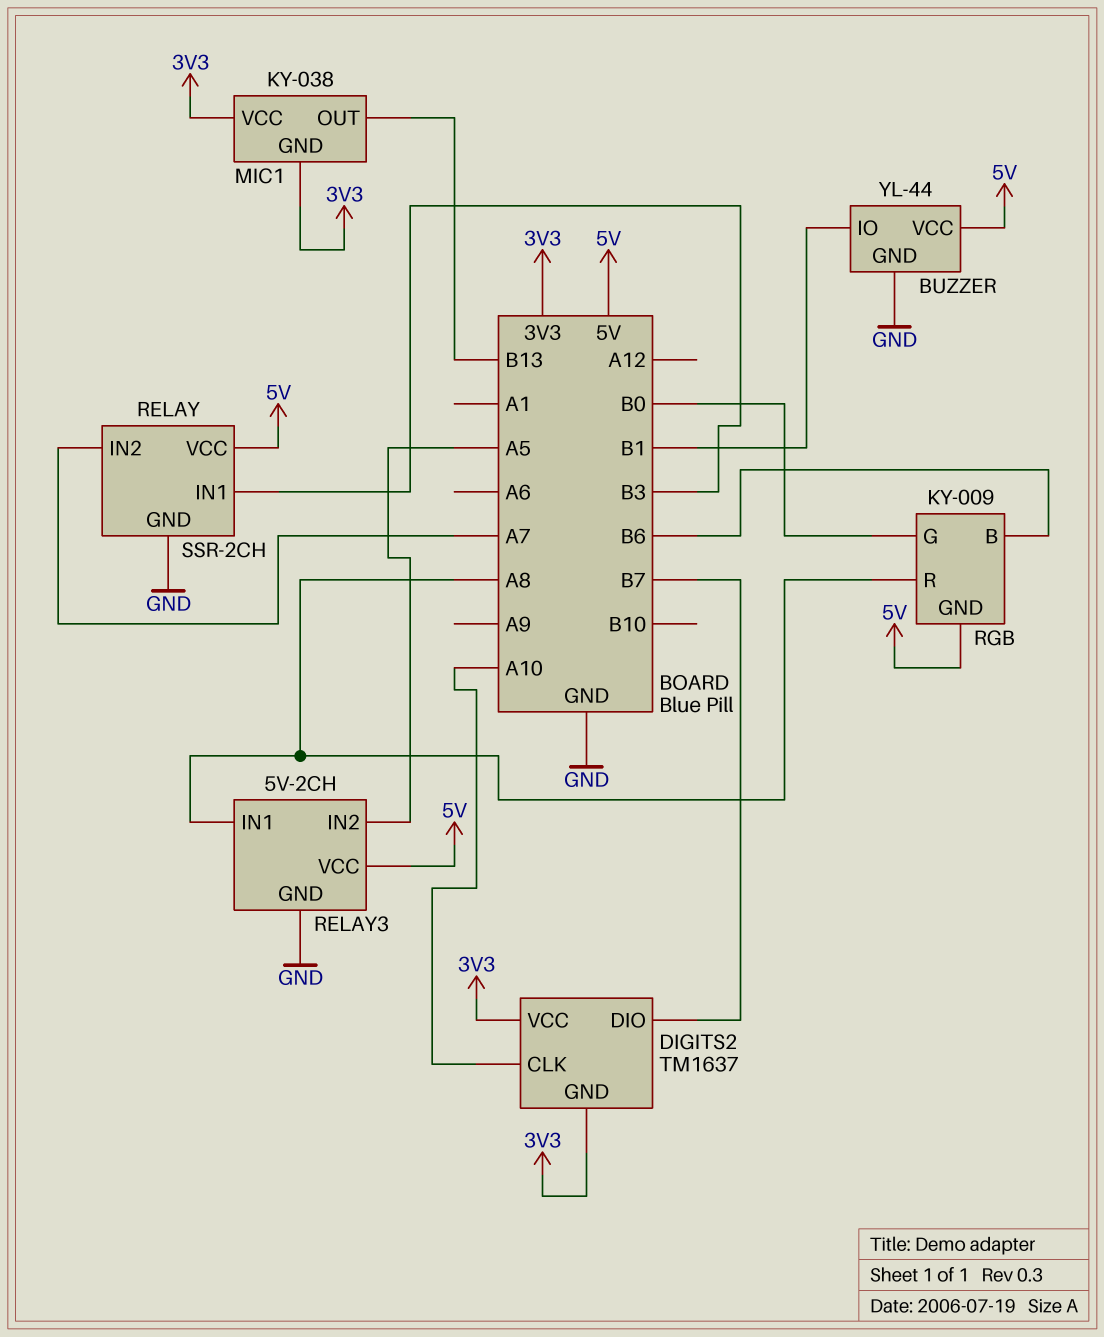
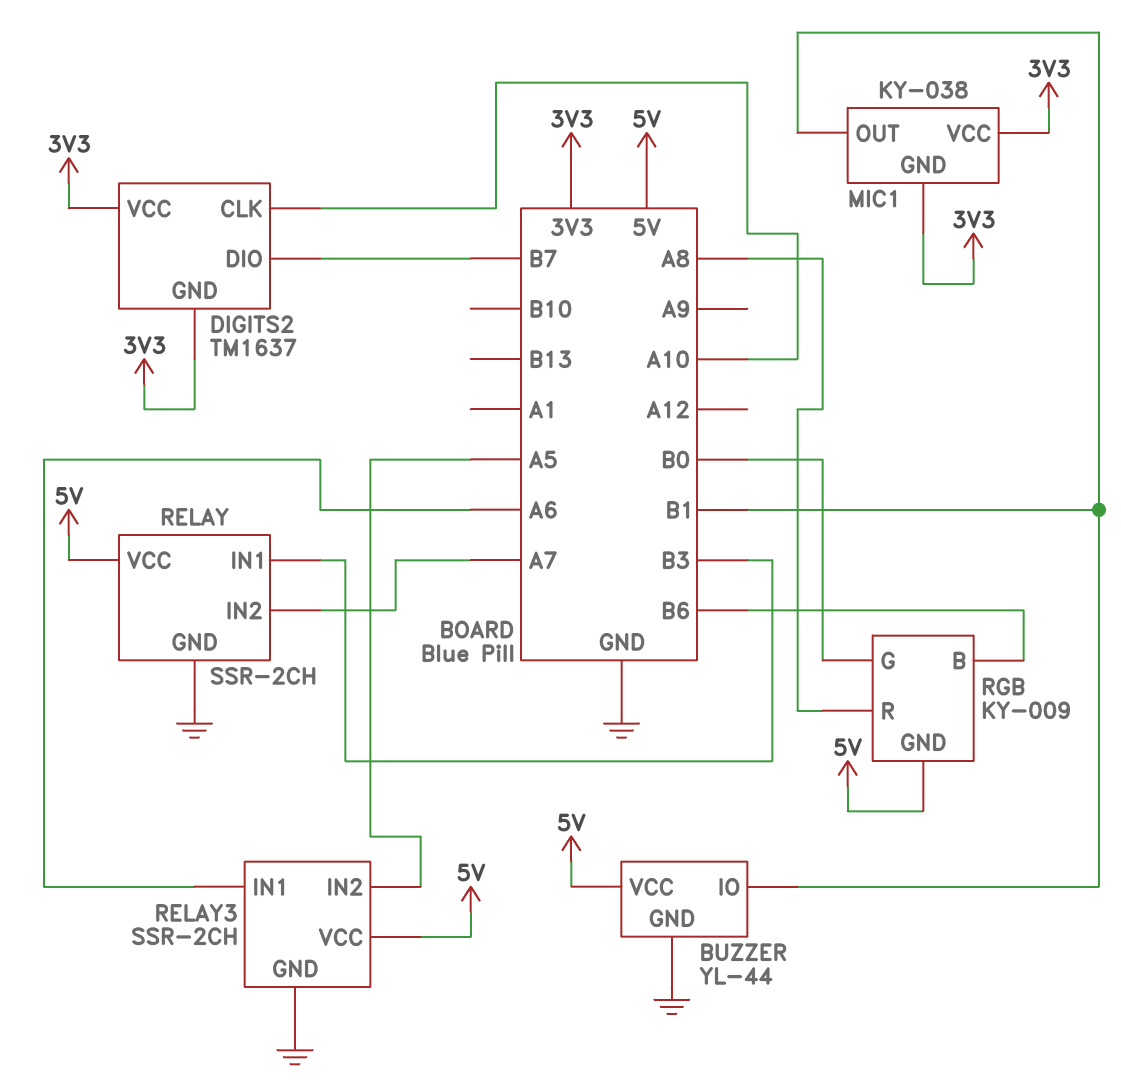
MIC1 pin OUT: B13 -> B1
RELAY3: 5V-2CH -> SSR-2CH
RELAY3 pin IN1: A8 -> A6

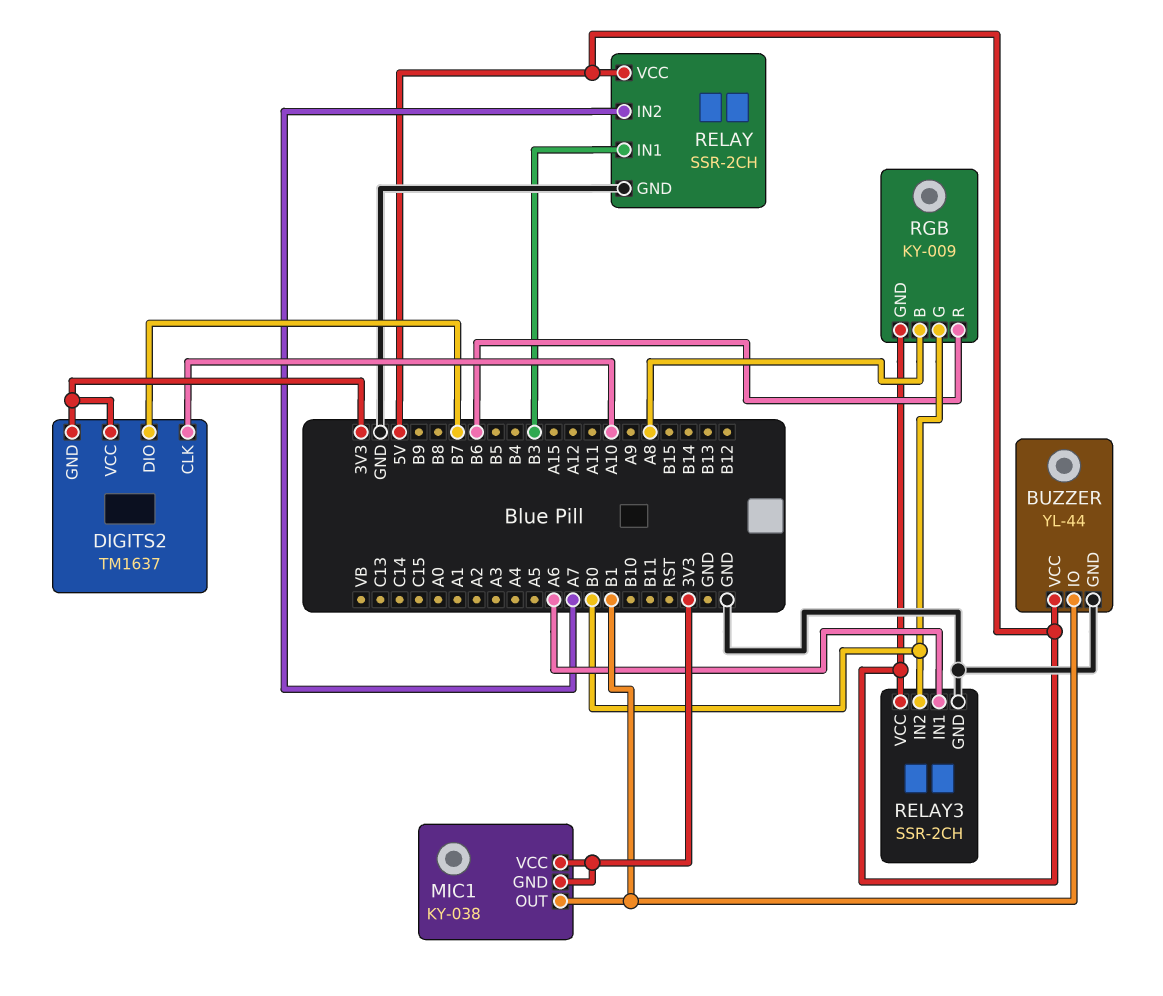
RELAY3 pin IN2: A5 -> B0
RGB pin B: B6 -> A8
RGB pin R: A8 -> B6

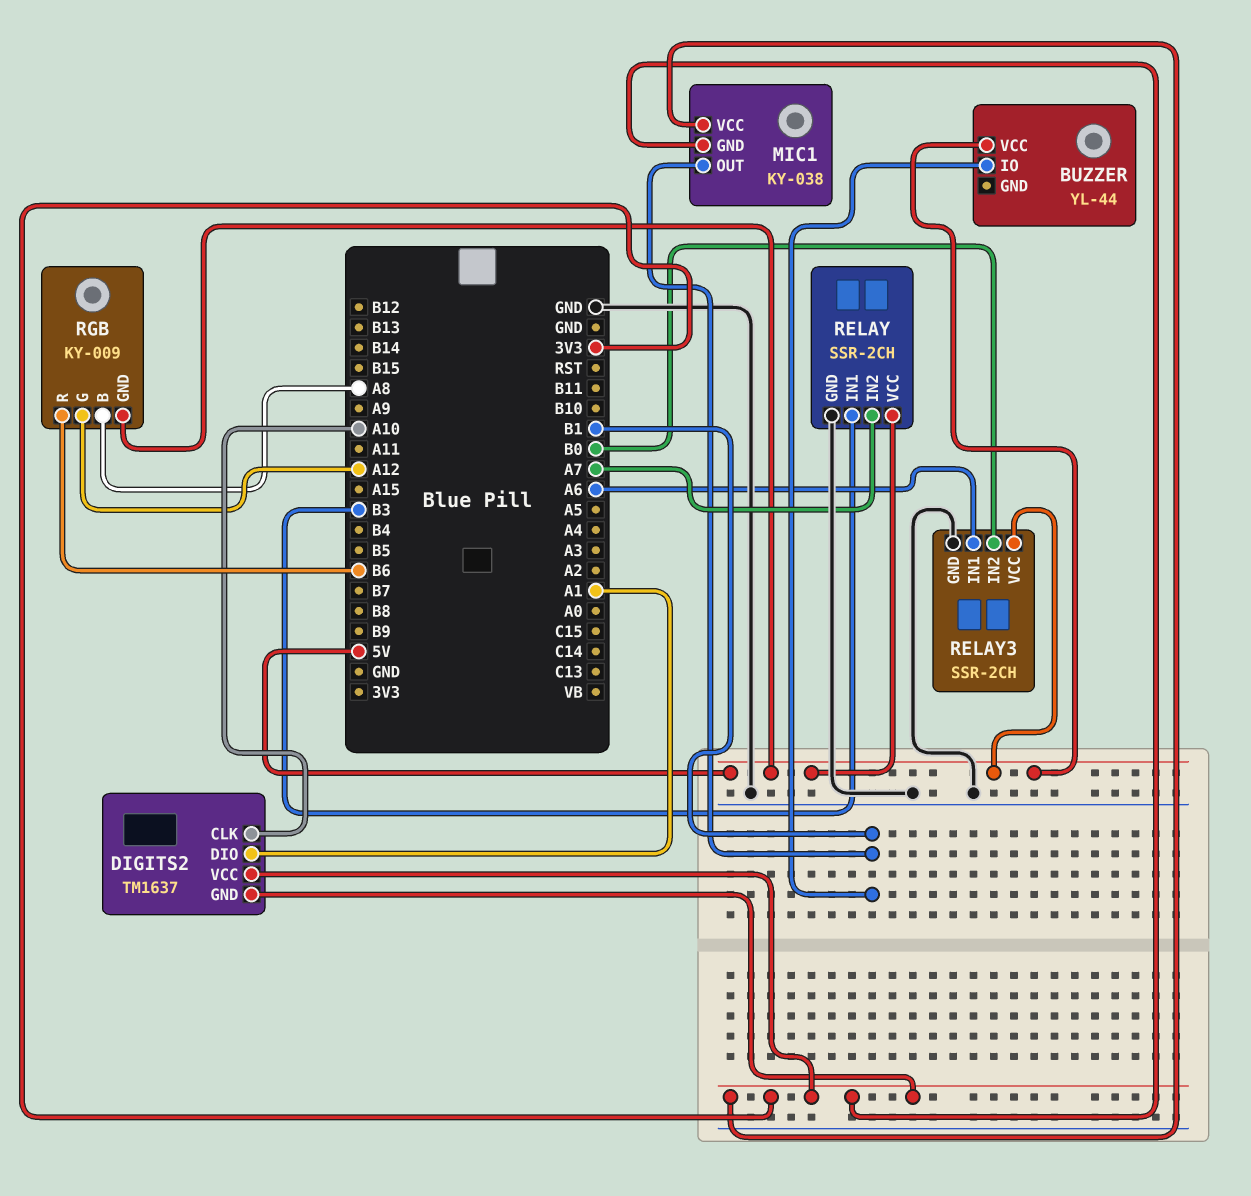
BUZZER pin GND: GND -> none
DIGITS2 pin DIO: B7 -> A1
RGB pin G: B0 -> A12

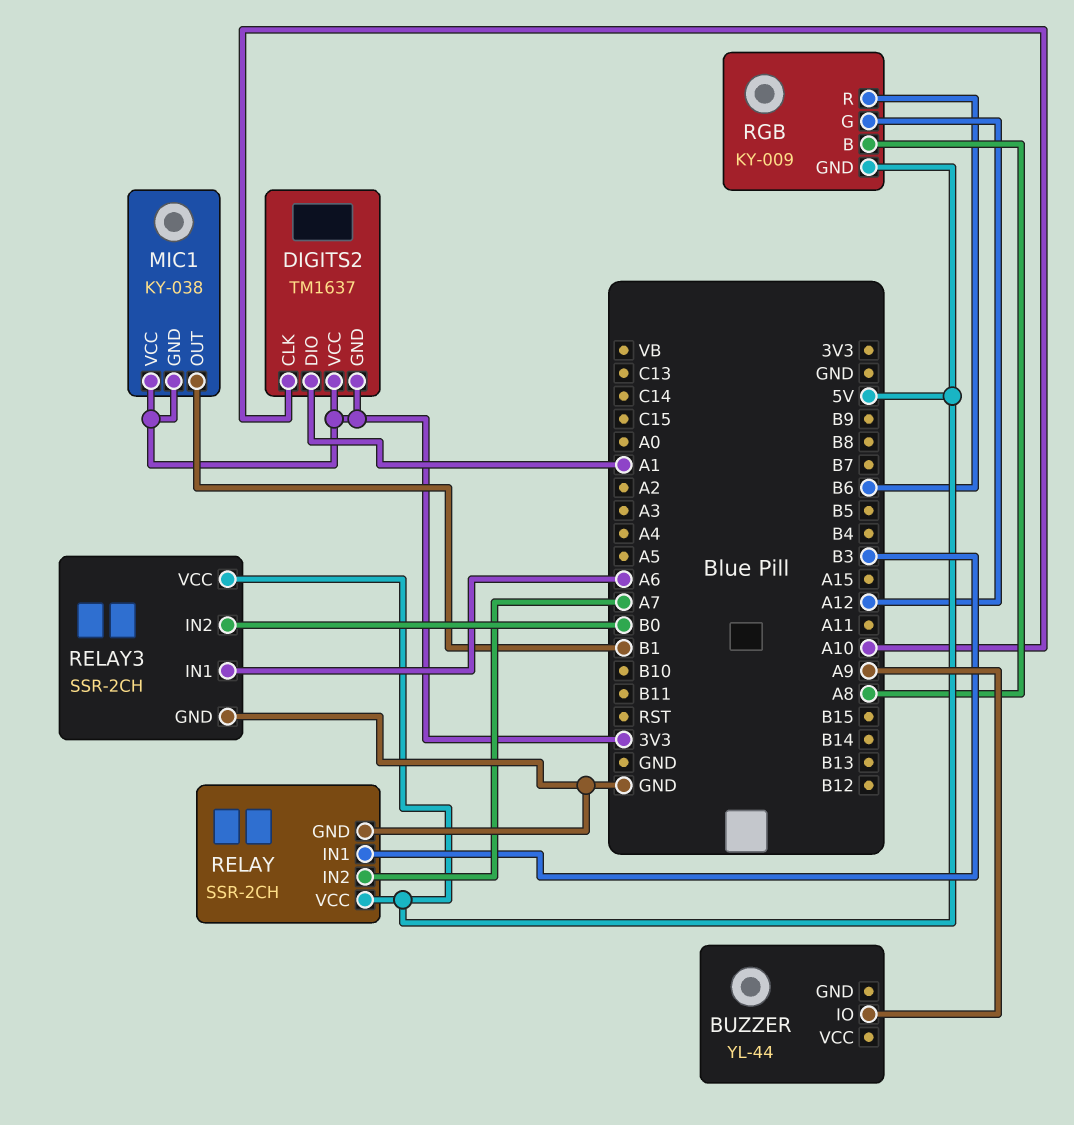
BUZZER pin IO: B1 -> A9
BUZZER pin VCC: 5V -> none

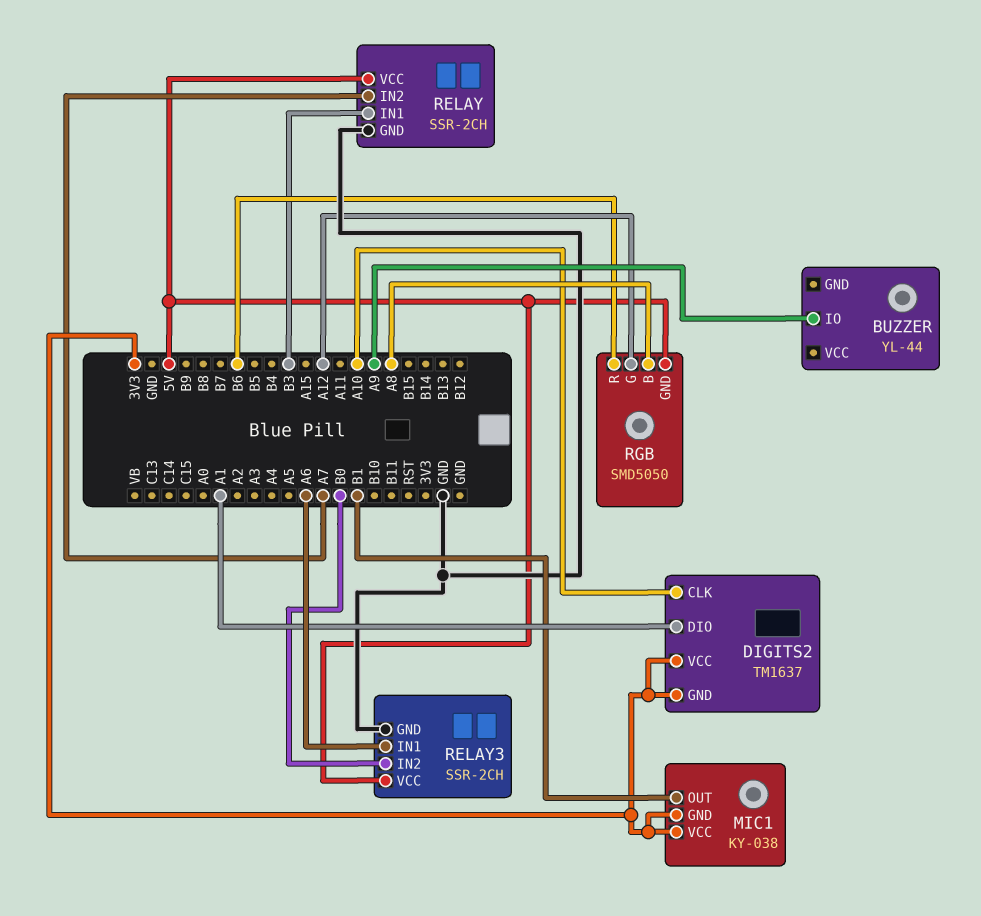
RGB: KY-009 -> SMD5050

